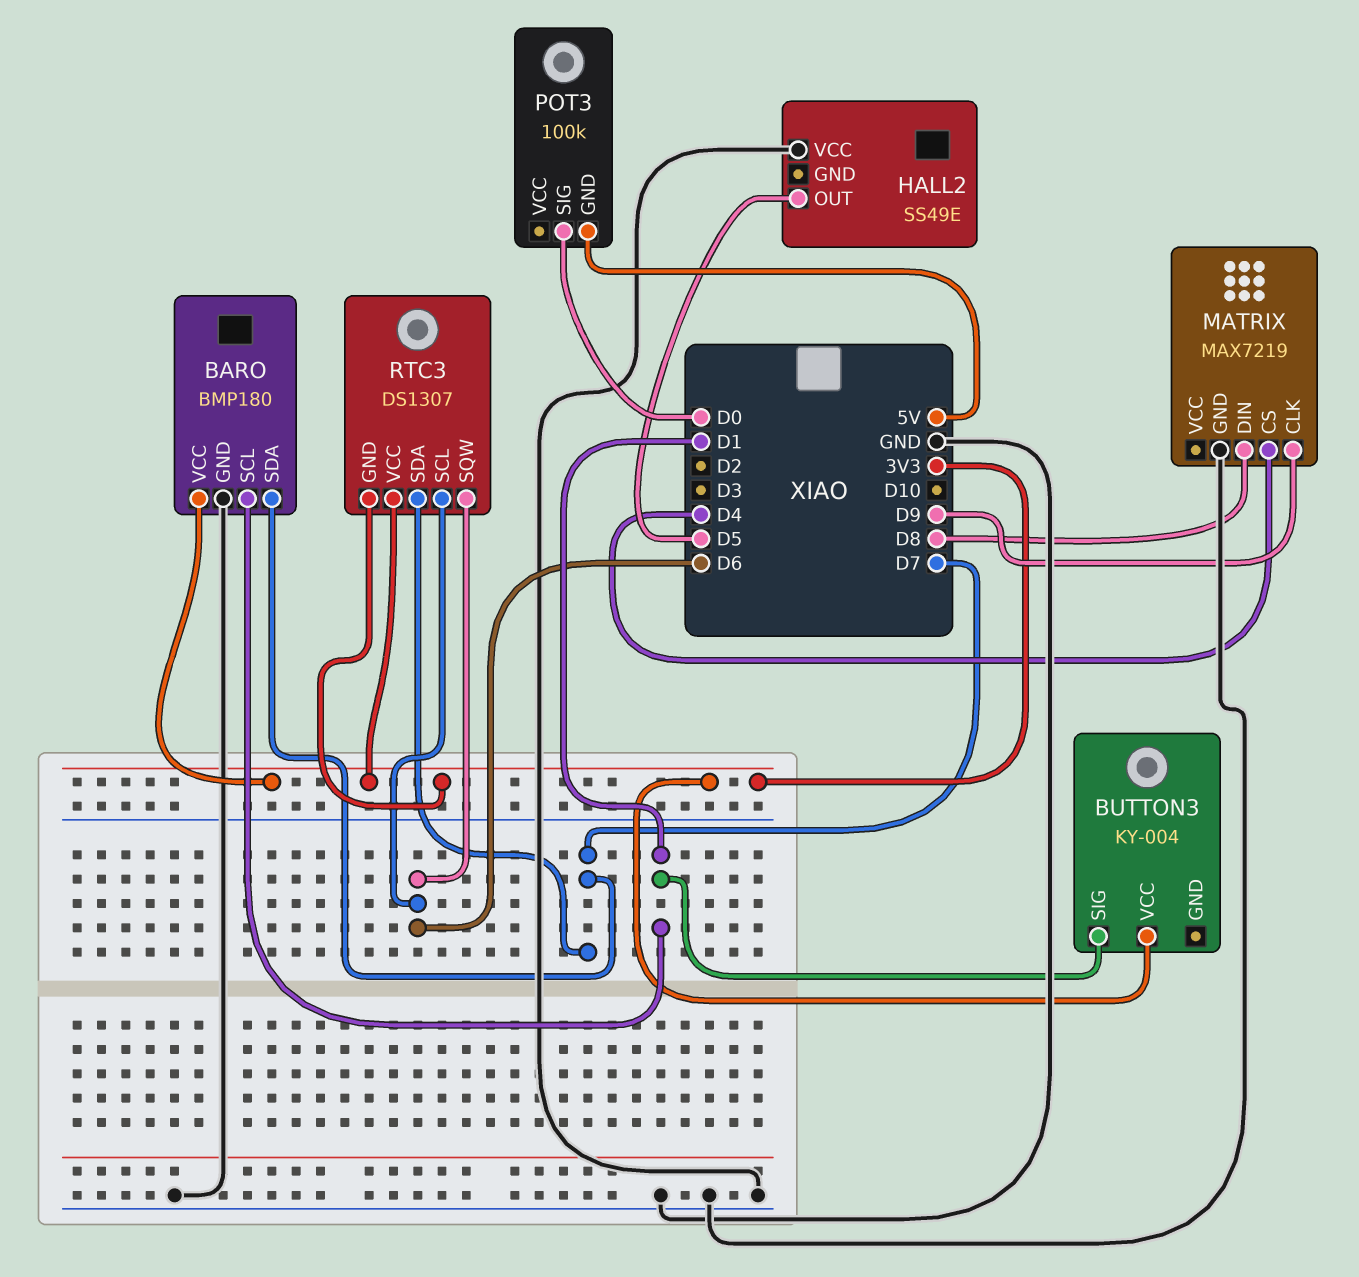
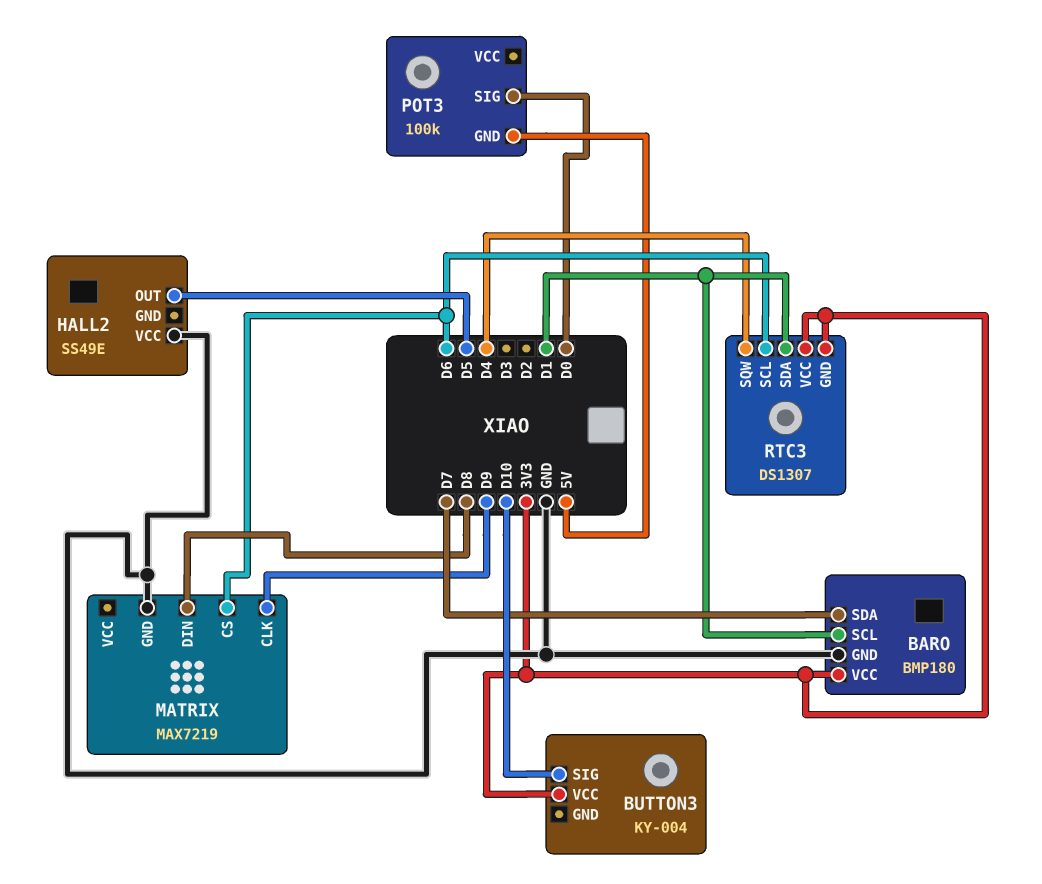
BUTTON3 pin SIG: D1 -> D10
MATRIX pin CS: D4 -> D6
RTC3 pin SDA: D7 -> D1
RTC3 pin SQW: D6 -> D4

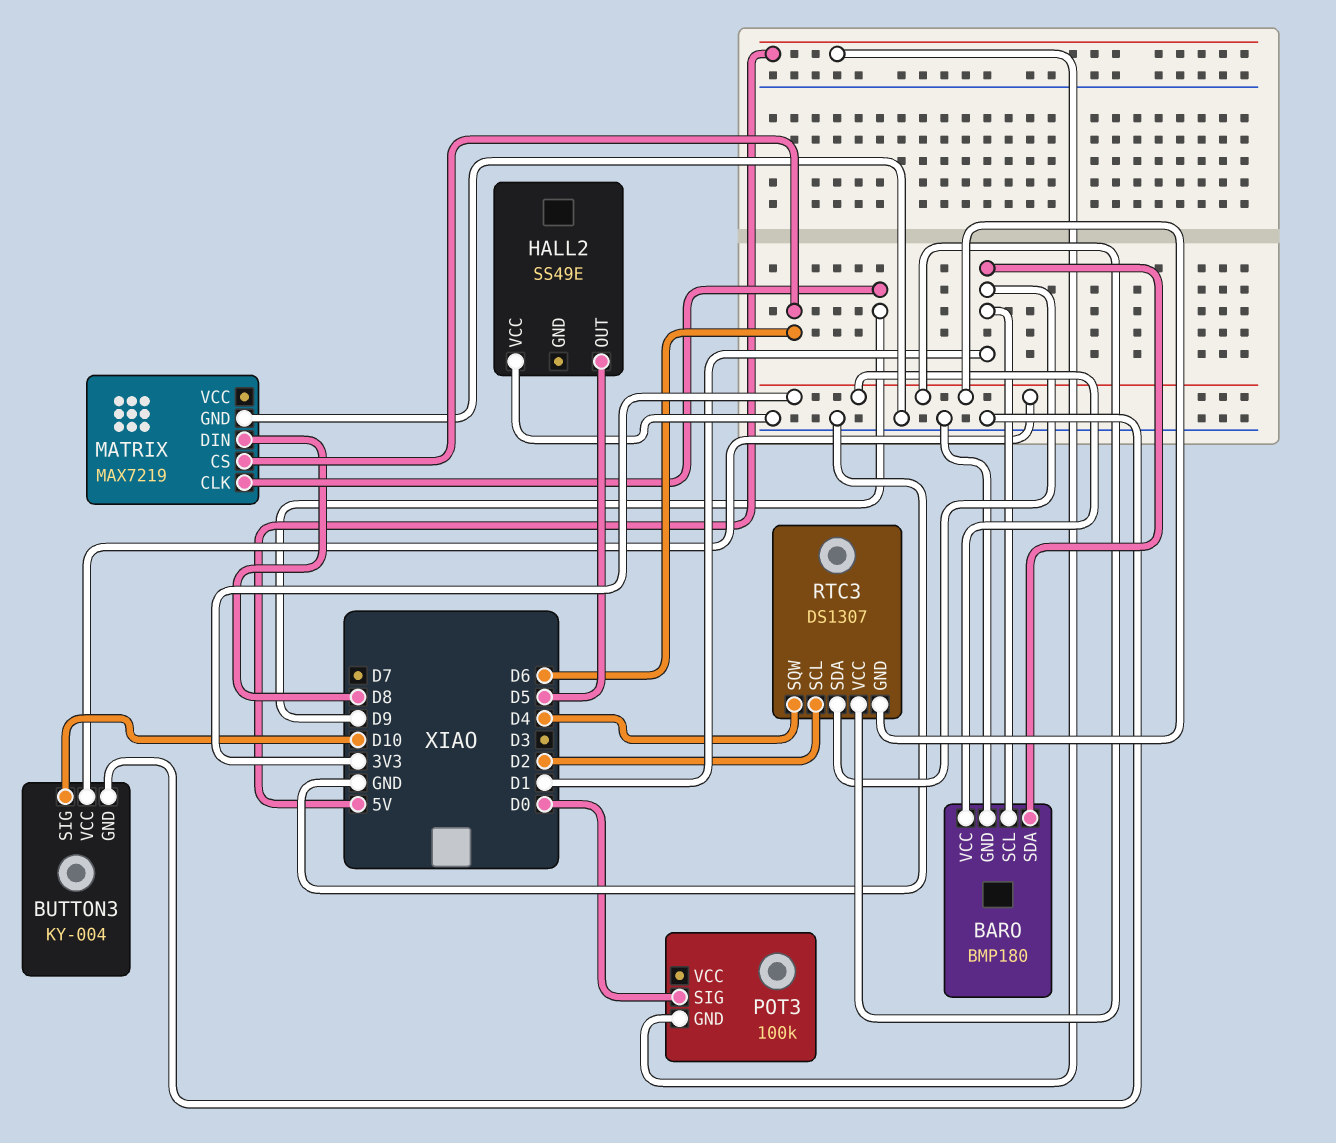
BARO pin SDA: D7 -> D1
BUTTON3 pin GND: none -> GND
RTC3 pin SCL: D6 -> D2

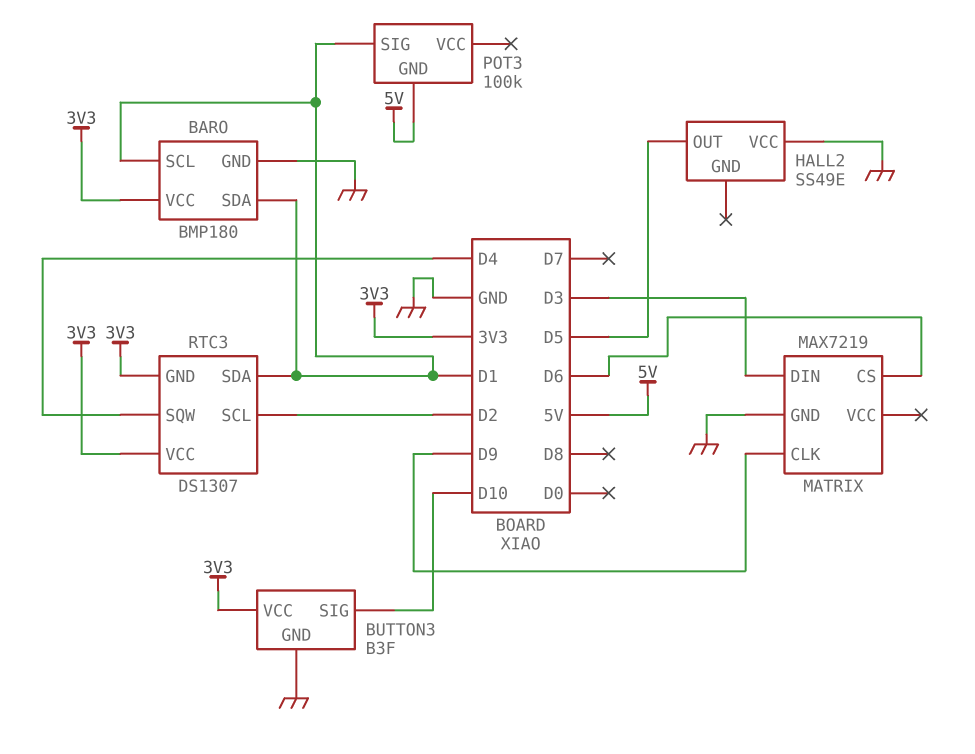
BUTTON3: KY-004 -> B3F
MATRIX pin DIN: D8 -> D3
POT3 pin SIG: D0 -> D1

